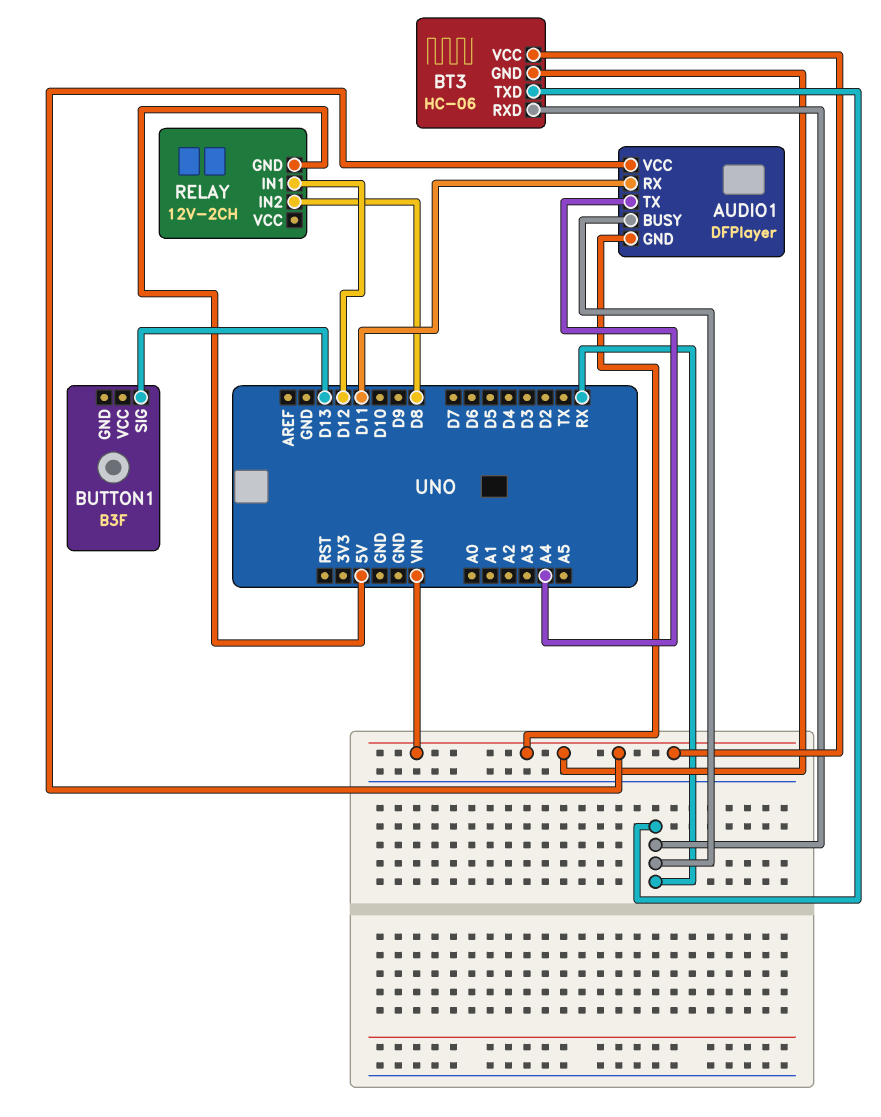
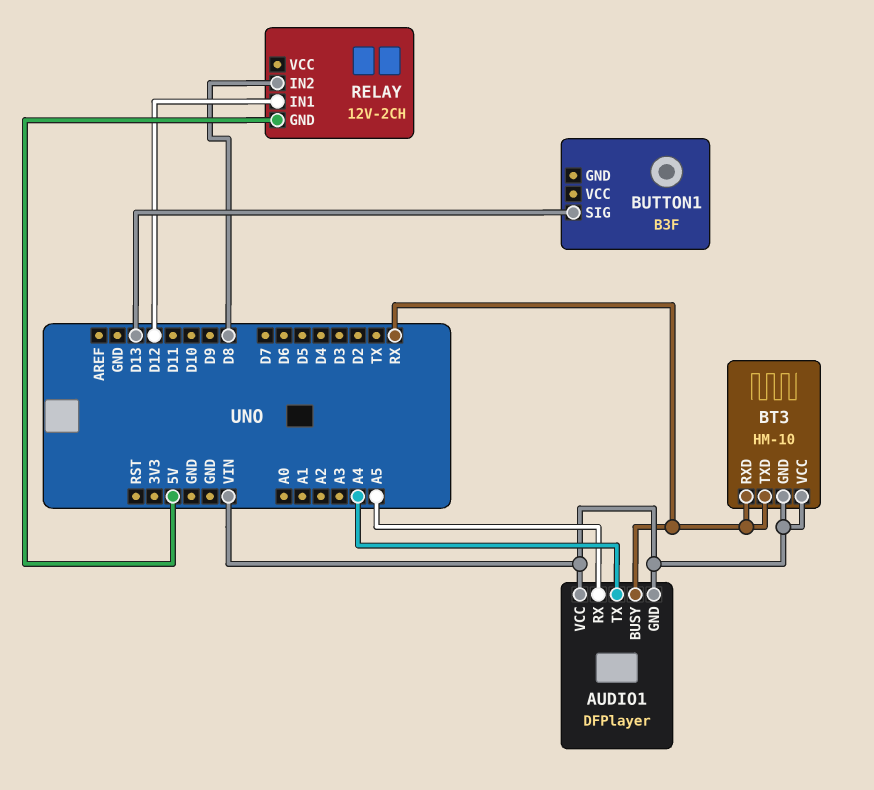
AUDIO1 pin RX: D11 -> A5
BT3: HC-06 -> HM-10

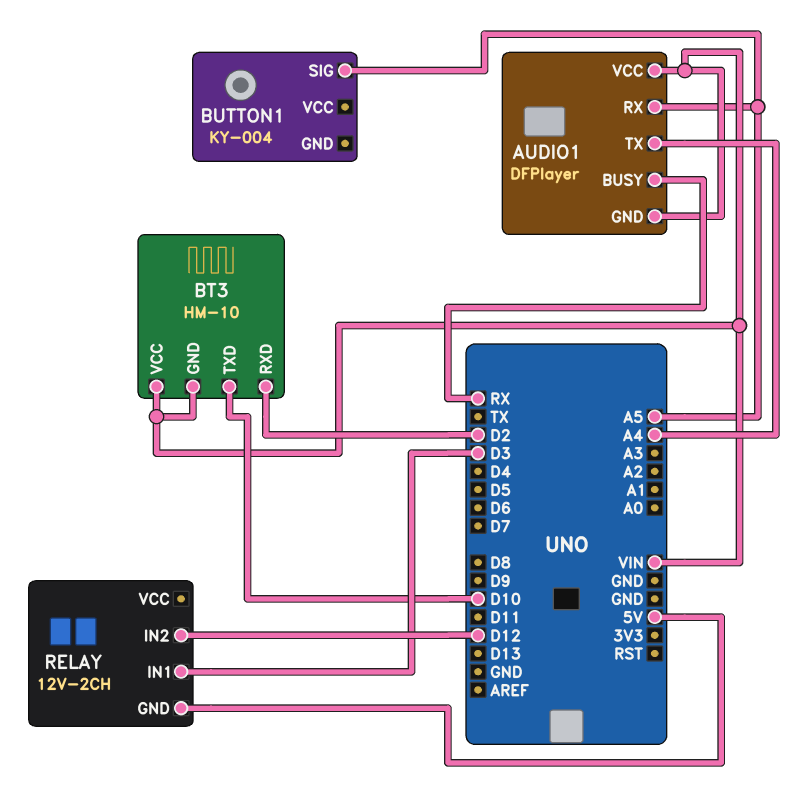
BT3 pin RXD: RX -> D2
BT3 pin TXD: RX -> D10
BUTTON1: B3F -> KY-004
BUTTON1 pin SIG: D13 -> A5
RELAY pin IN1: D12 -> D3
RELAY pin IN2: D8 -> D12

